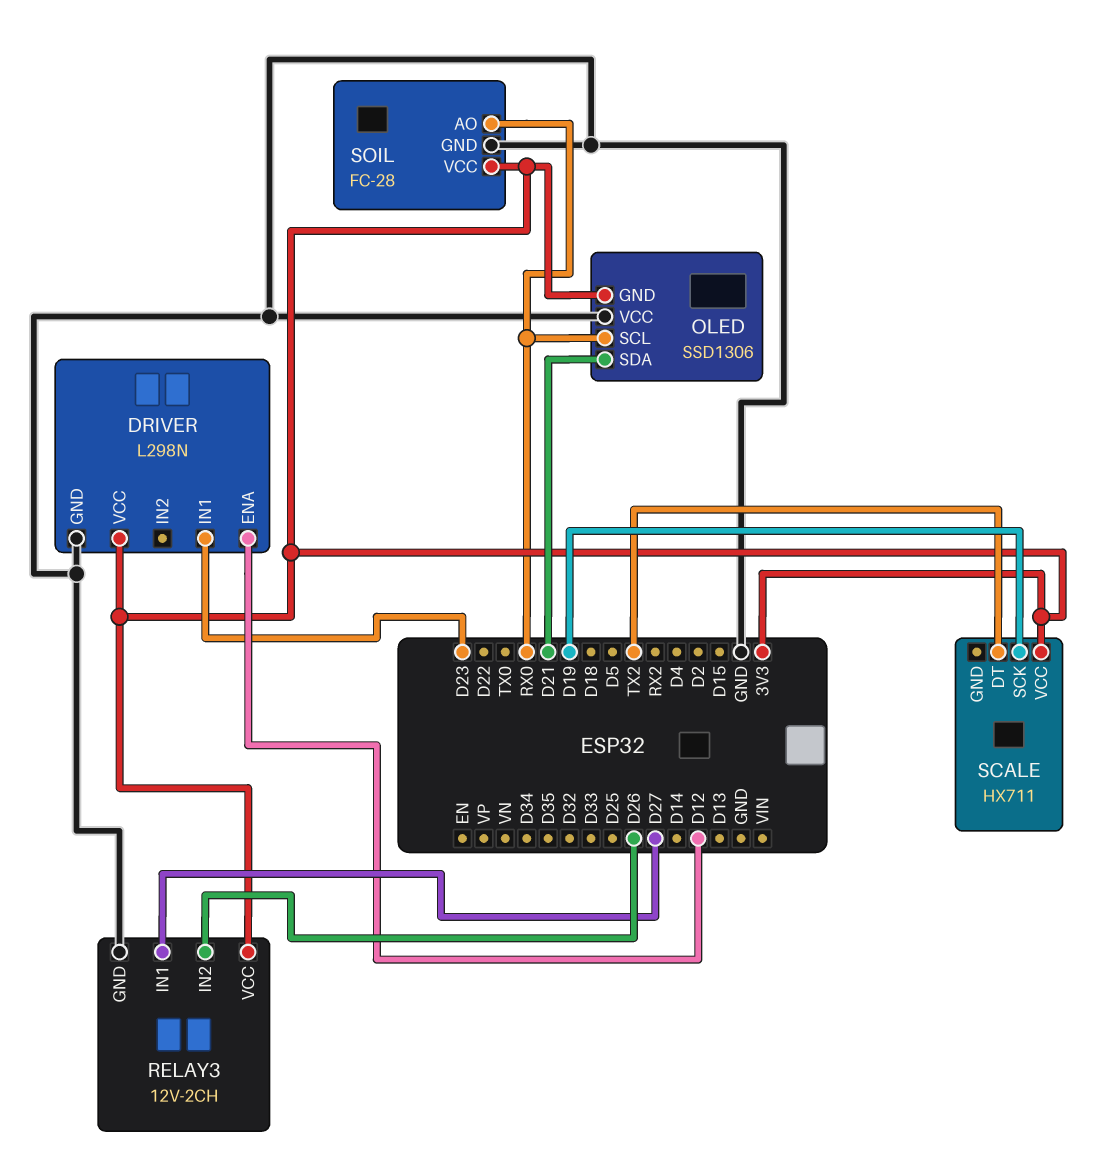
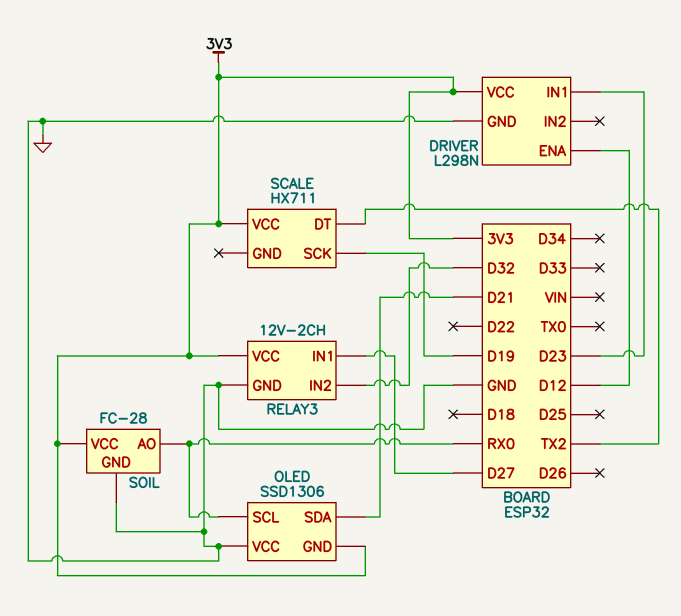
RELAY3 pin IN2: D26 -> D32

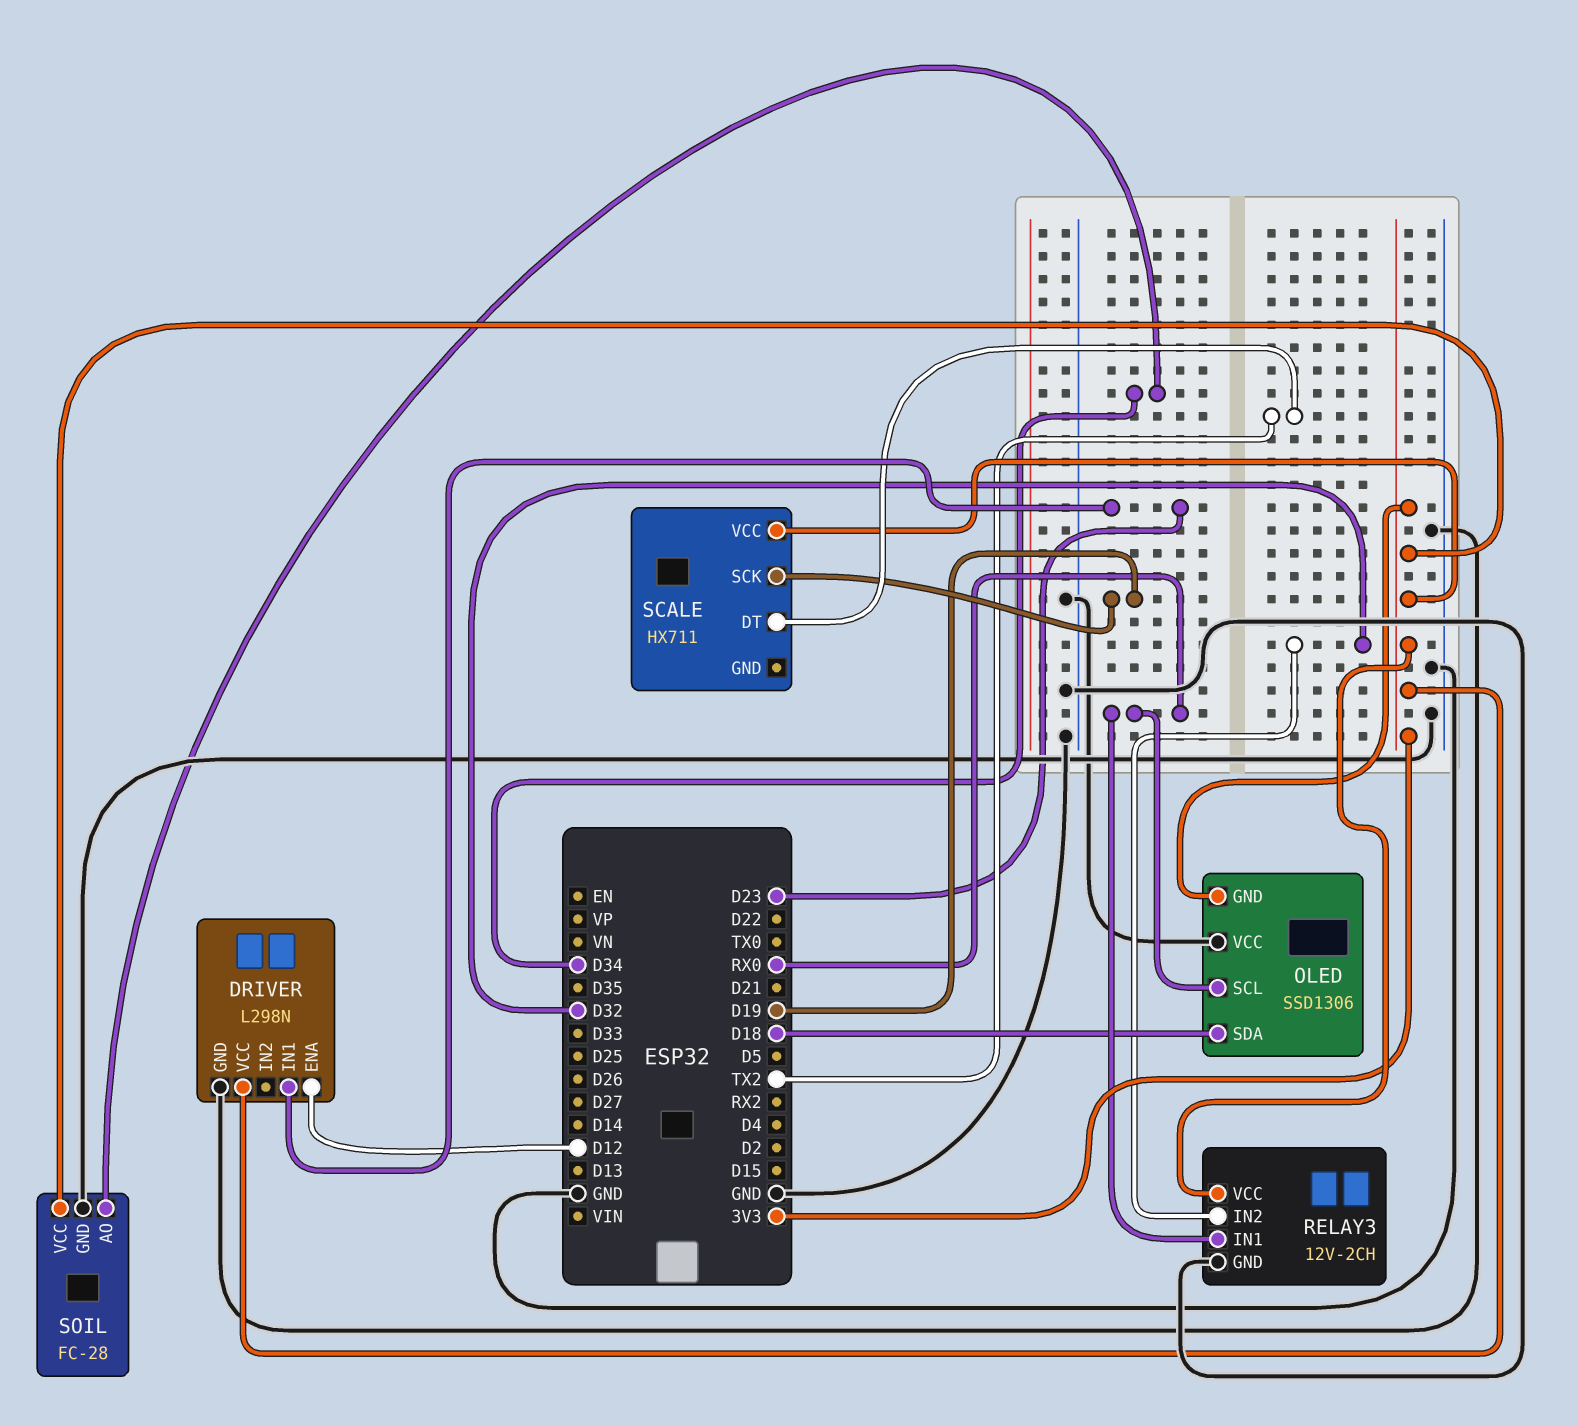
OLED pin SDA: D21 -> D18
RELAY3 pin IN1: D27 -> RX0
SOIL pin AO: RX0 -> D34

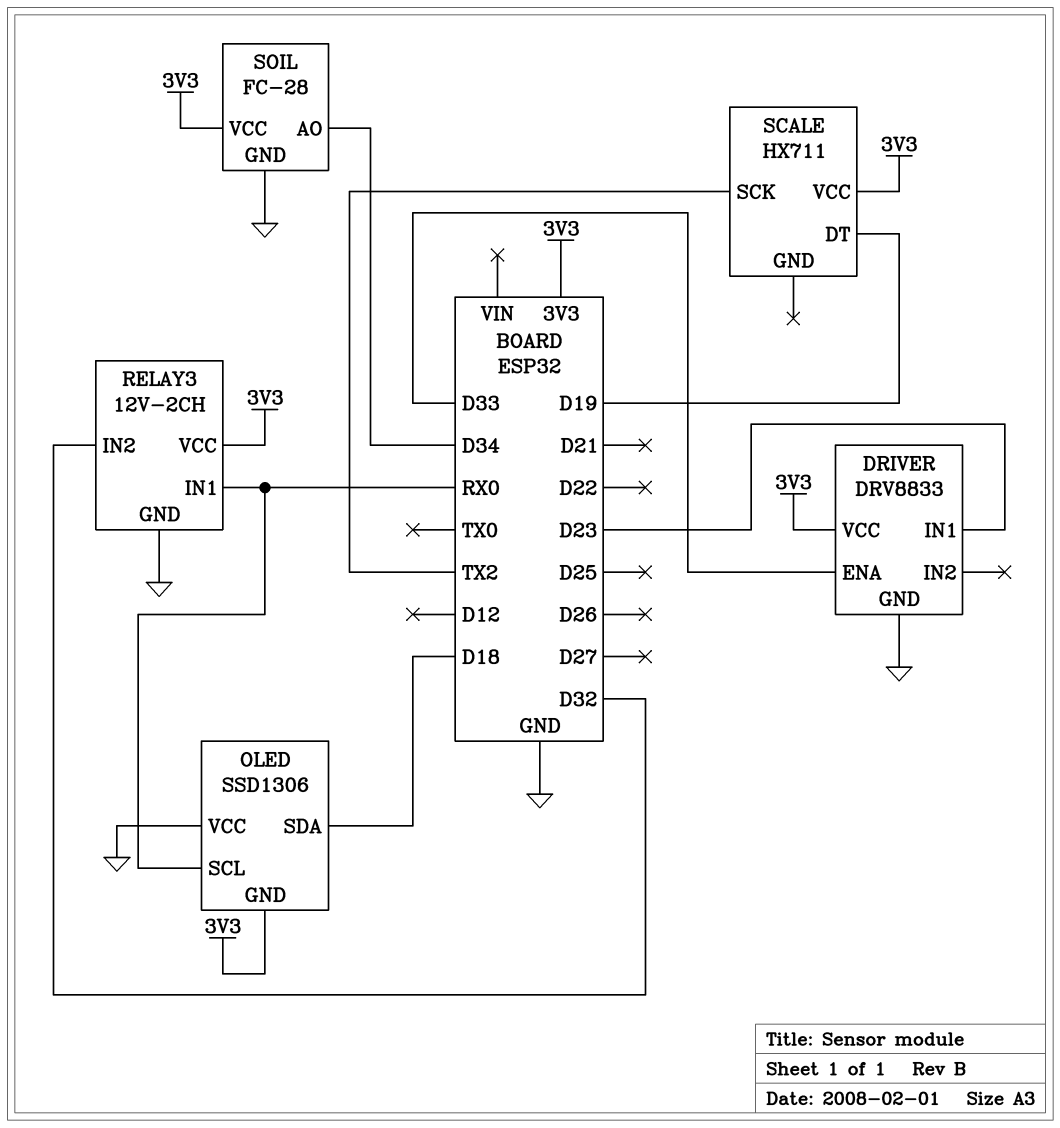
DRIVER: L298N -> DRV8833
DRIVER pin ENA: D12 -> D33
SCALE pin DT: TX2 -> D19
SCALE pin SCK: D19 -> TX2

